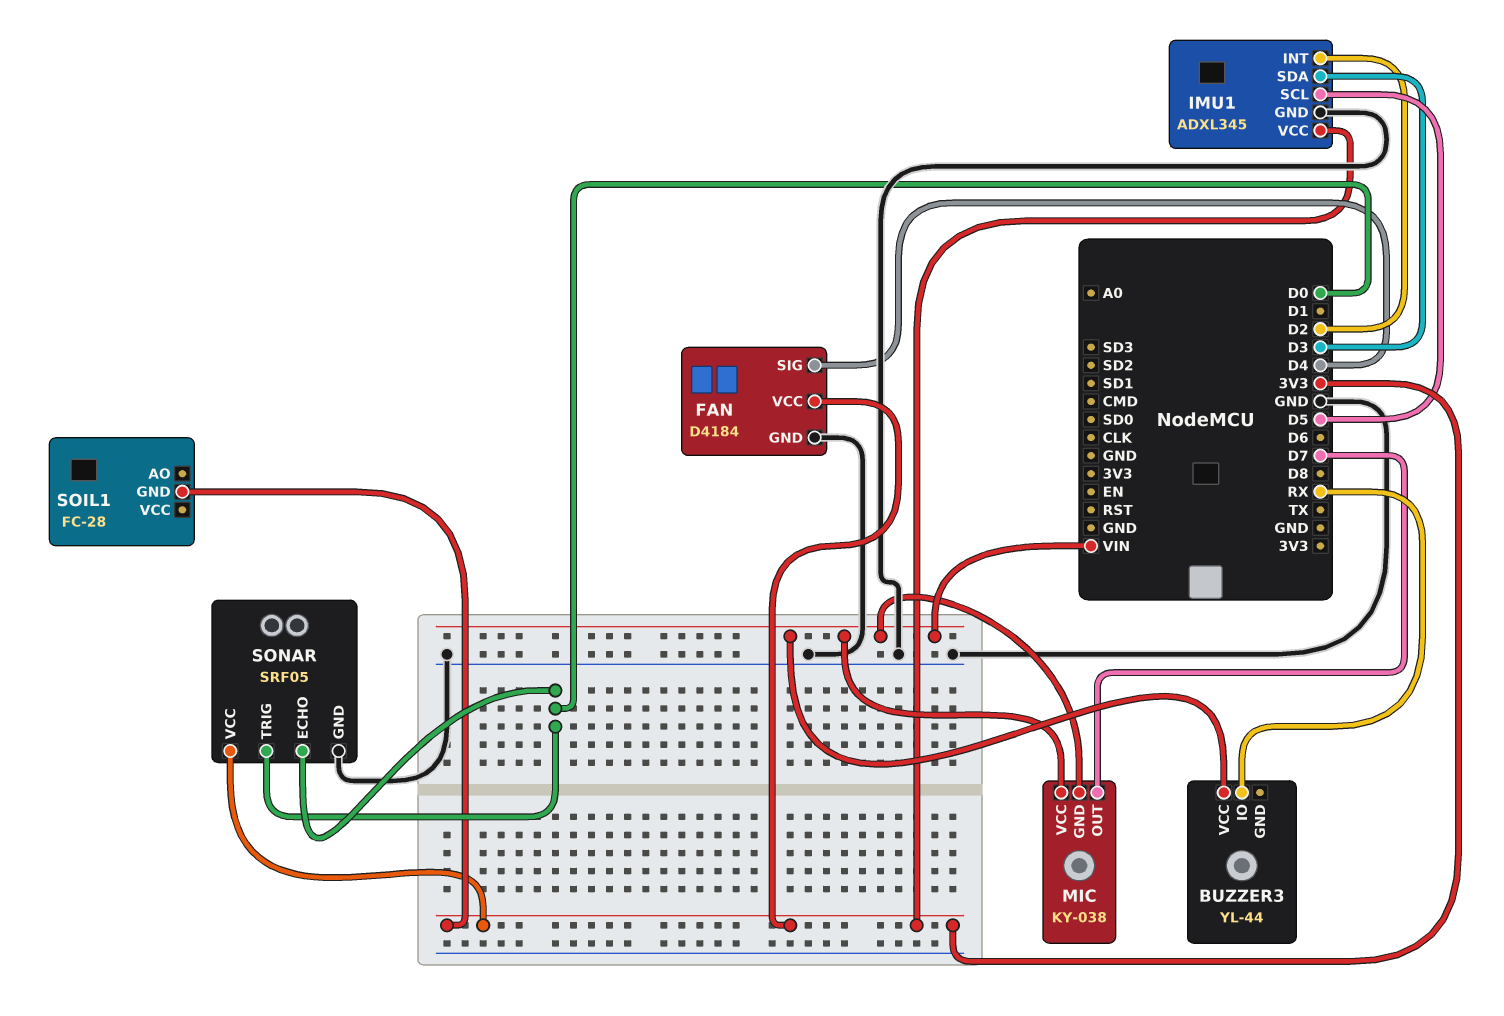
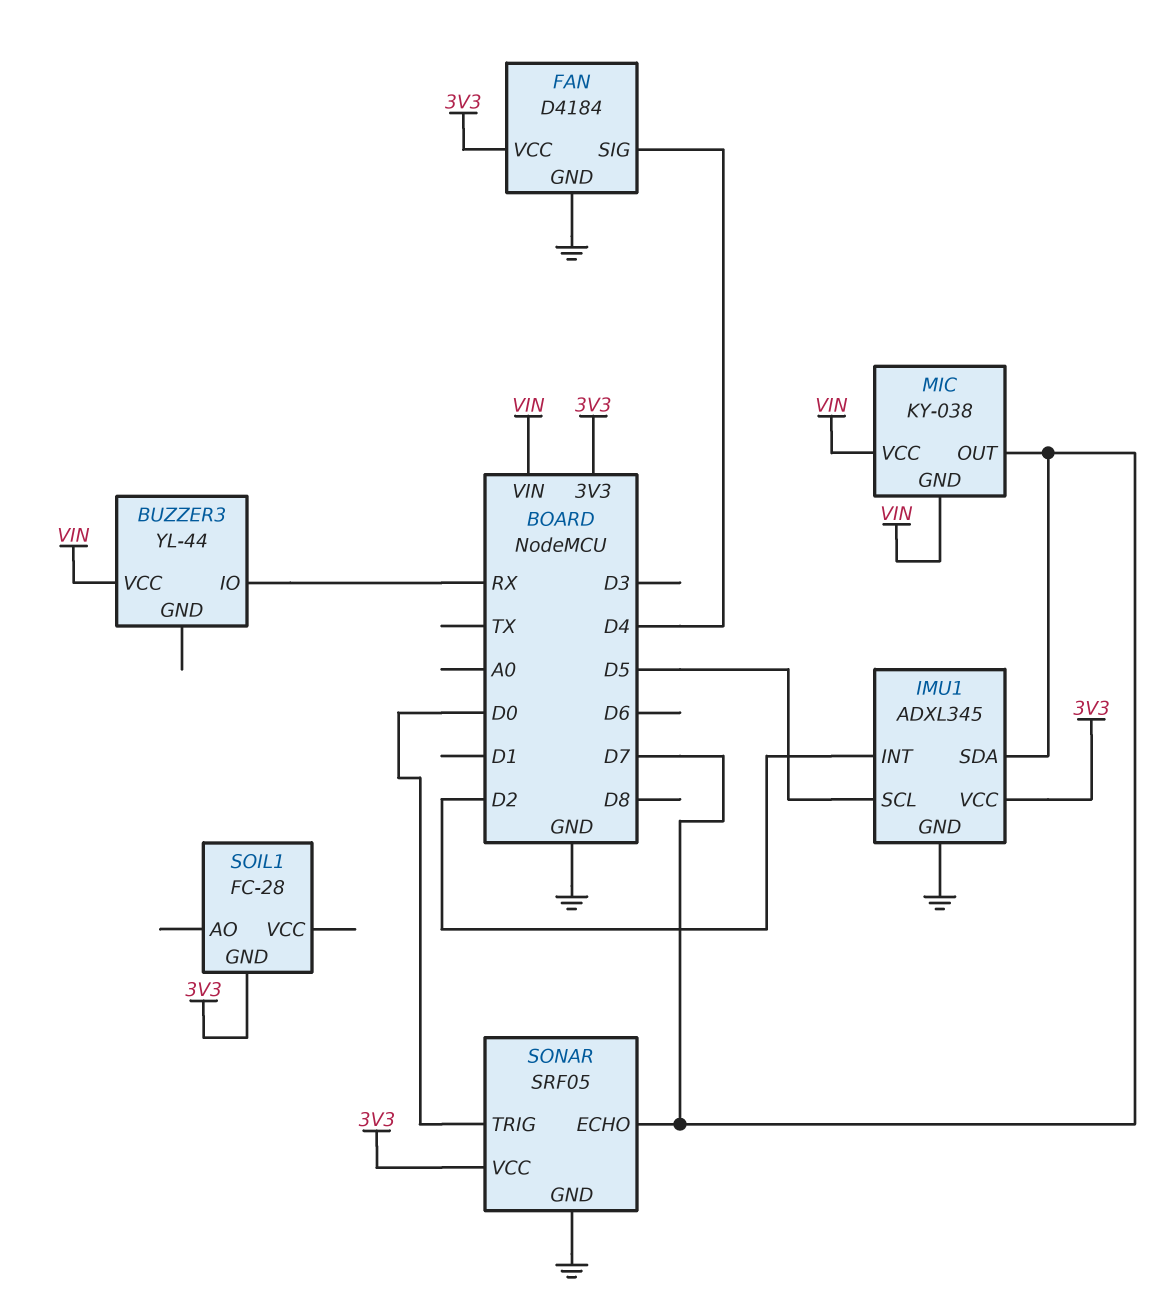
IMU1 pin SDA: D3 -> D7
SONAR pin ECHO: D0 -> D7

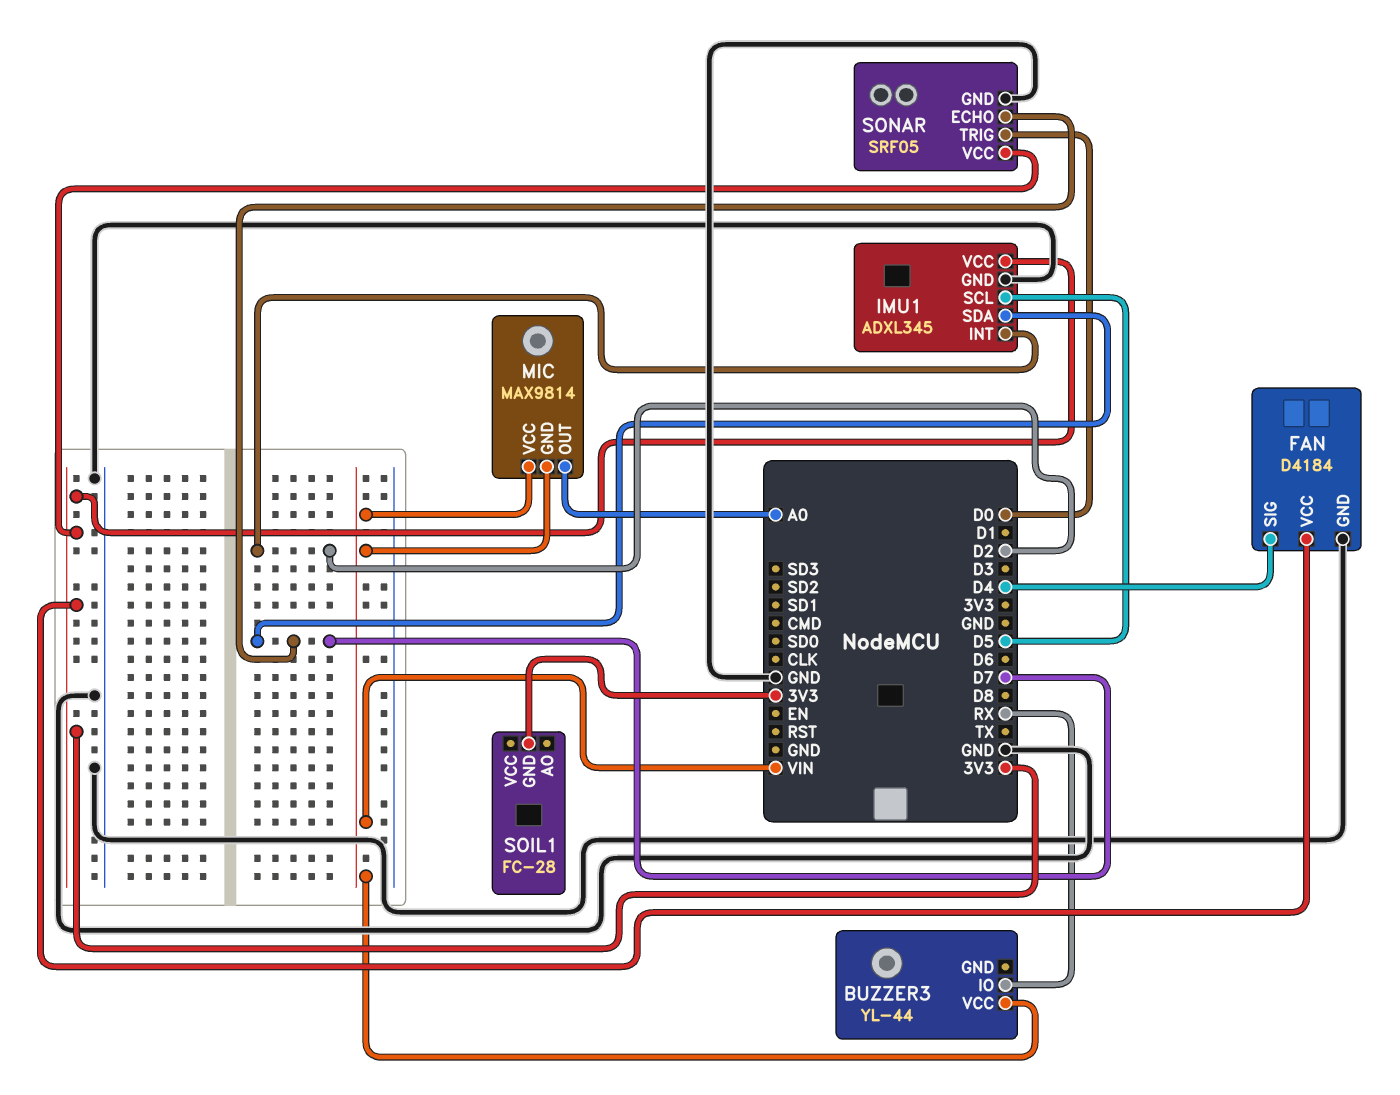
MIC: KY-038 -> MAX9814
MIC pin OUT: D7 -> A0

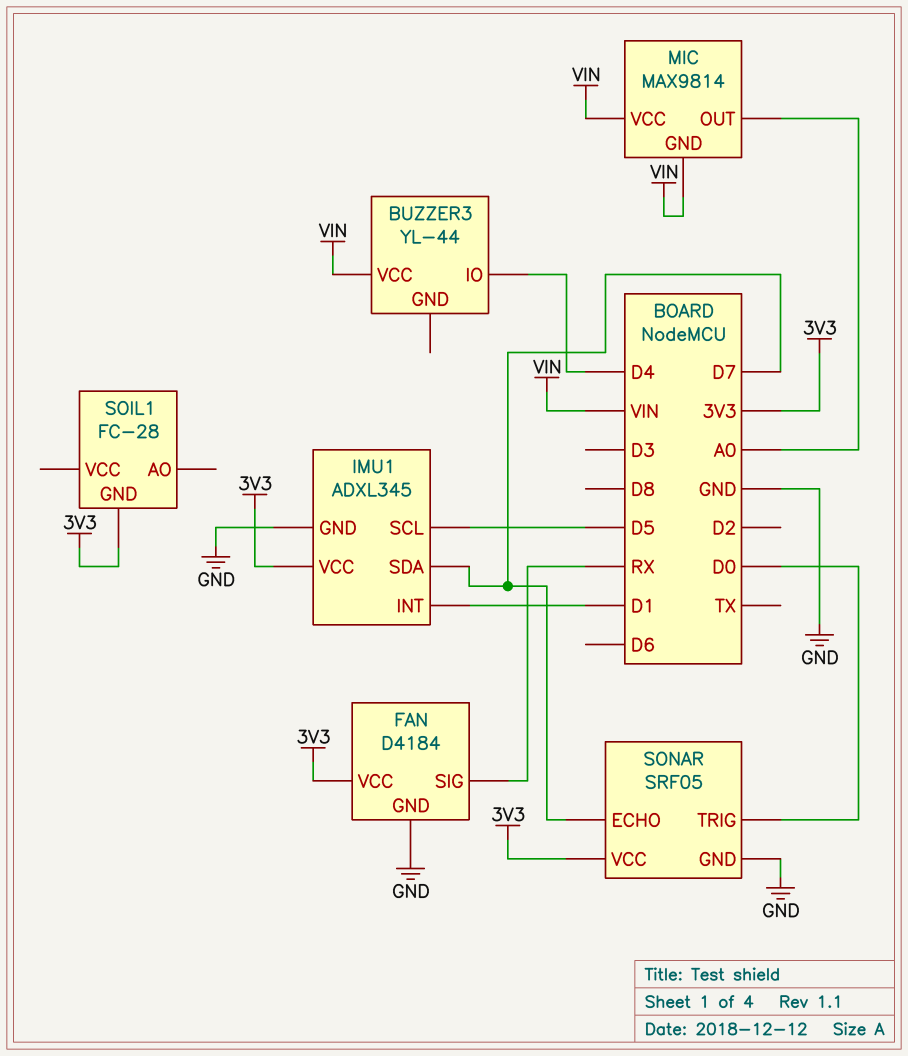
BUZZER3 pin IO: RX -> D4
FAN pin SIG: D4 -> RX
IMU1 pin INT: D2 -> D1

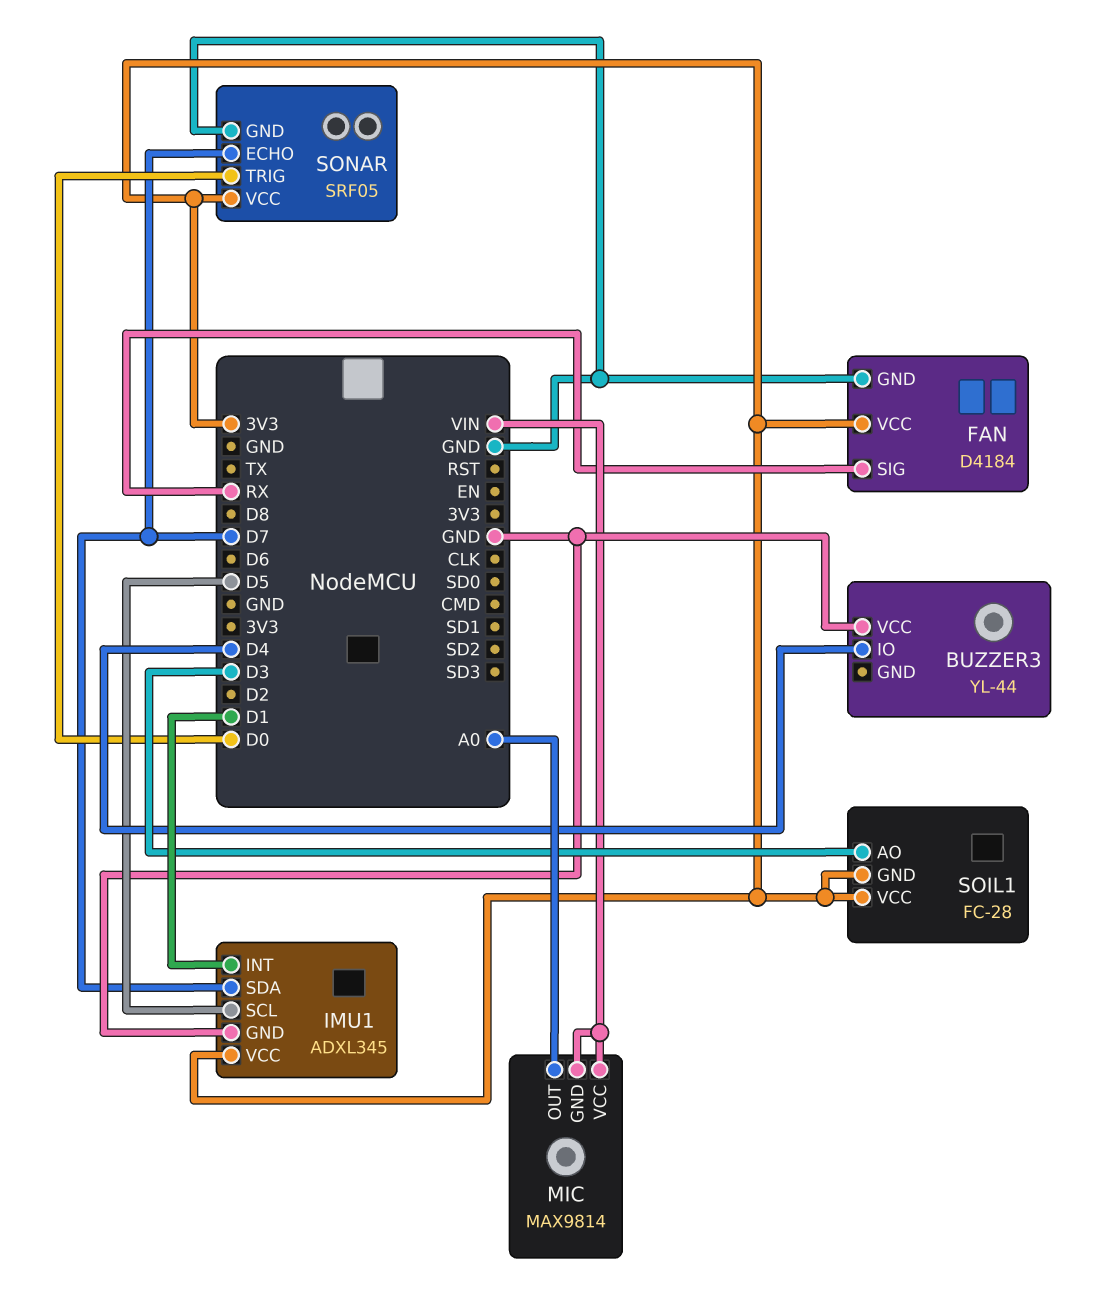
BUZZER3 pin VCC: VIN -> GND
SOIL1 pin AO: none -> D3
SOIL1 pin VCC: none -> 3V3

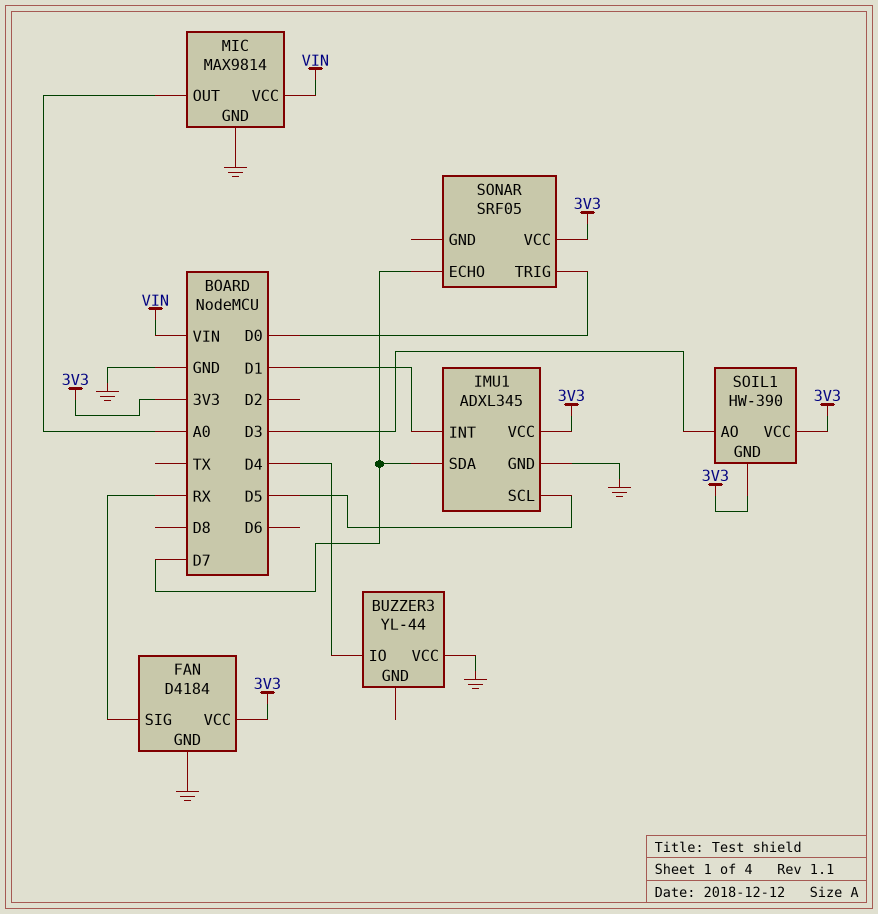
MIC pin GND: VIN -> GND
SOIL1: FC-28 -> HW-390
SONAR pin GND: GND -> none

